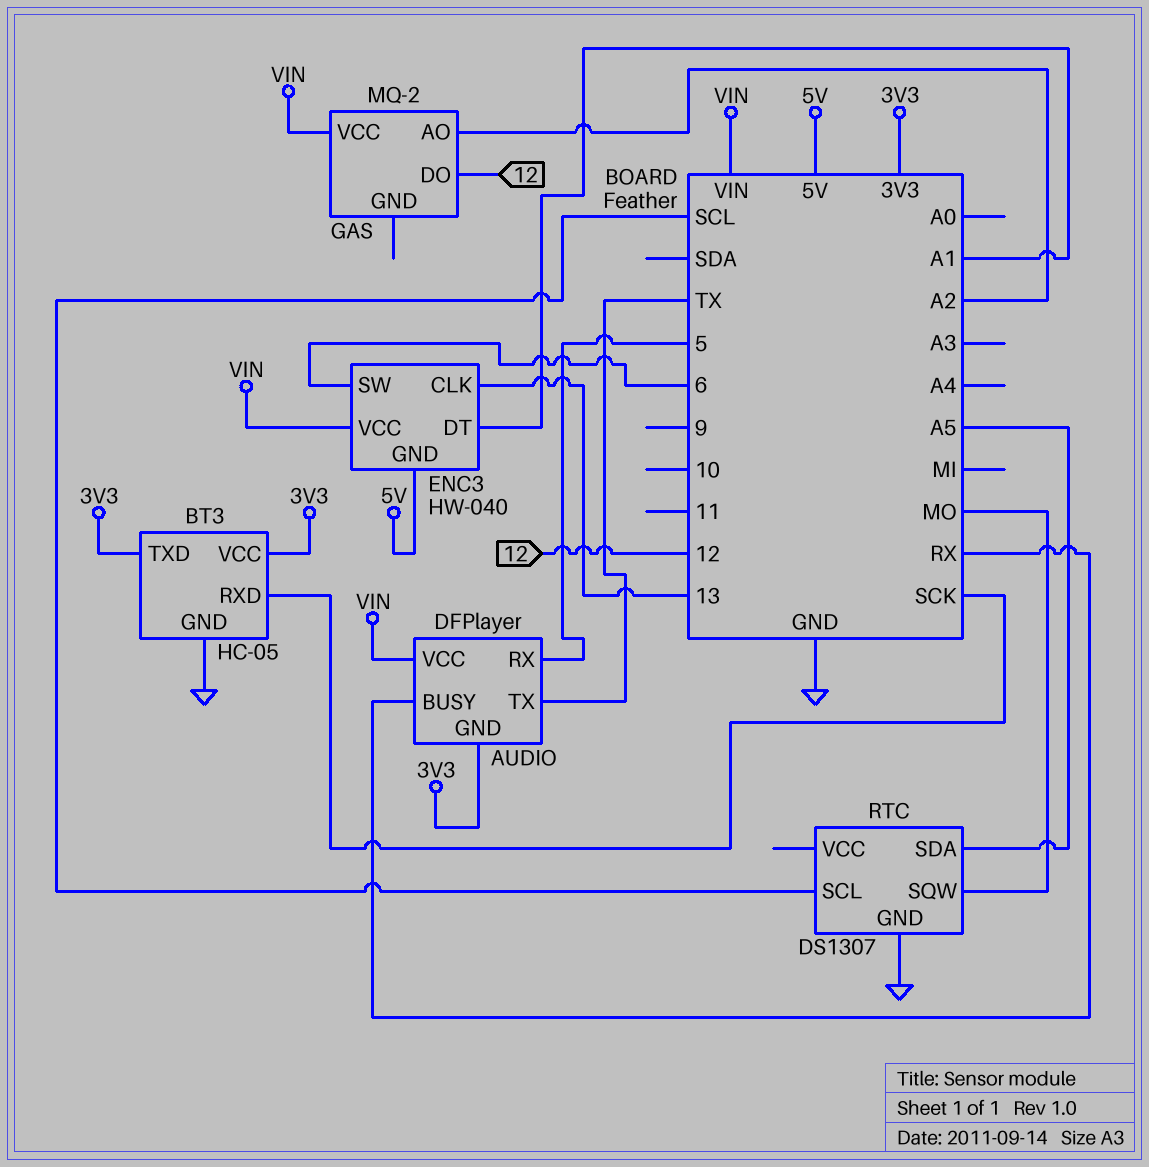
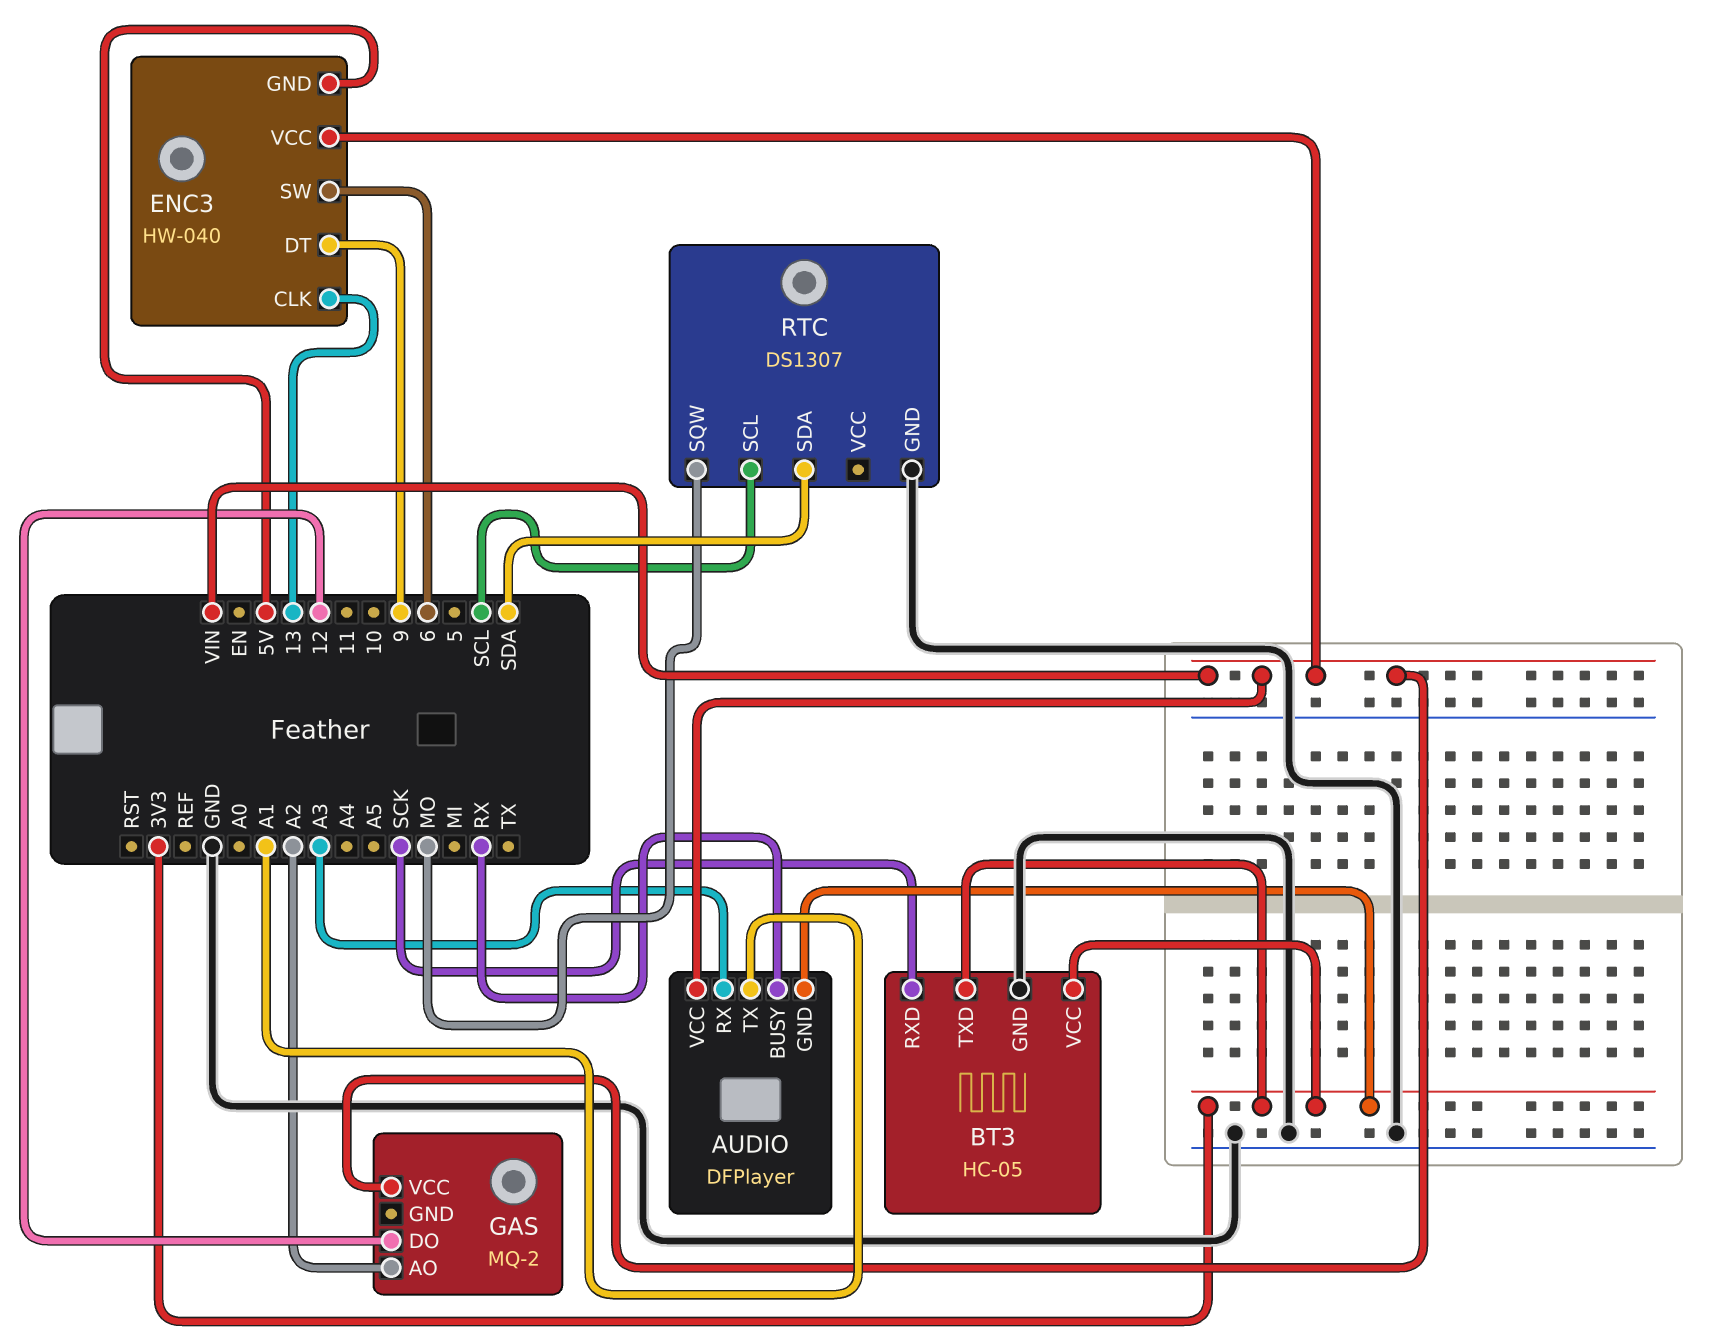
AUDIO pin RX: 5 -> A3
AUDIO pin TX: TX -> A1
ENC3 pin DT: A1 -> 9
RTC pin SDA: A5 -> SDA

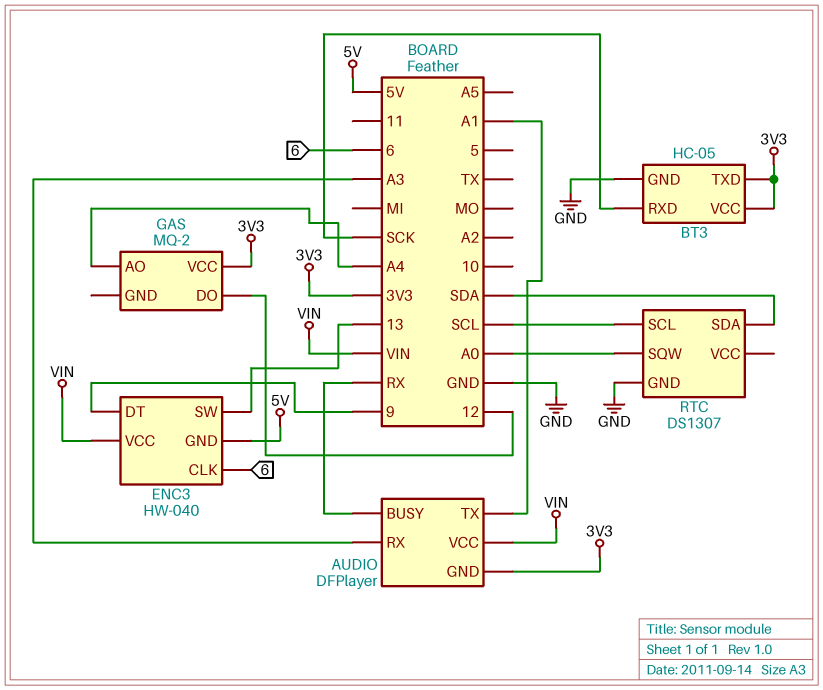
ENC3 pin CLK: 13 -> 6
ENC3 pin SW: 6 -> 13
GAS pin AO: A2 -> A4
GAS pin VCC: VIN -> 3V3
RTC pin SQW: MO -> A0

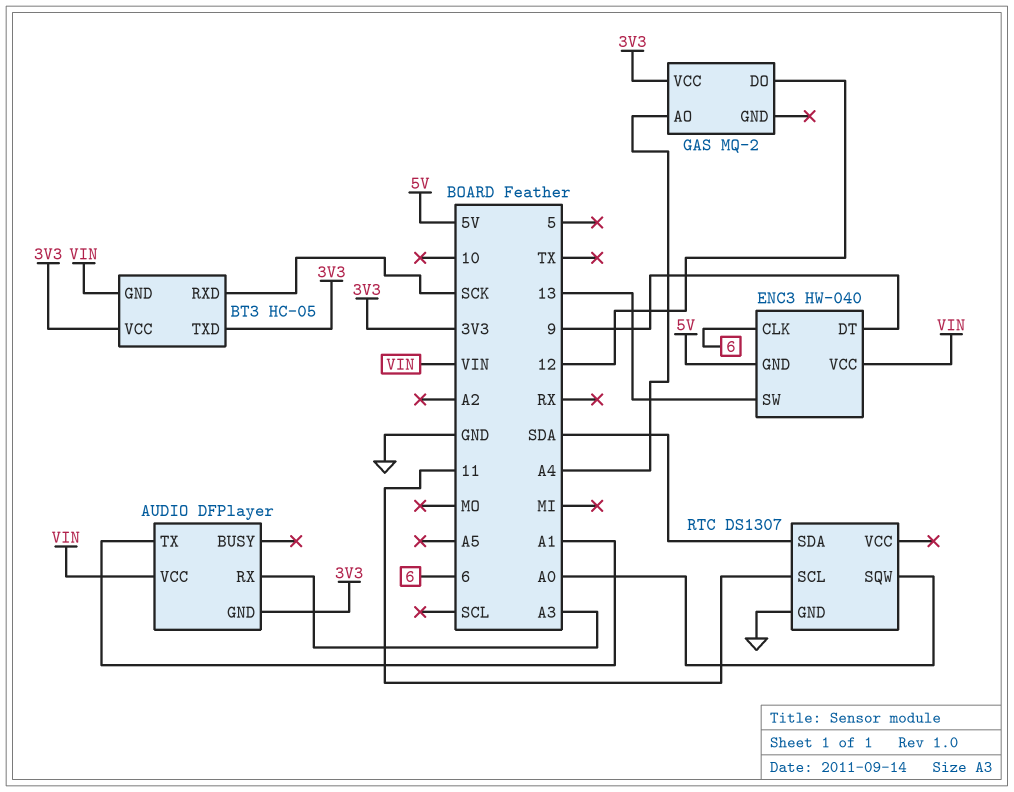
AUDIO pin BUSY: RX -> none
BT3 pin GND: GND -> VIN
RTC pin SCL: SCL -> 11

